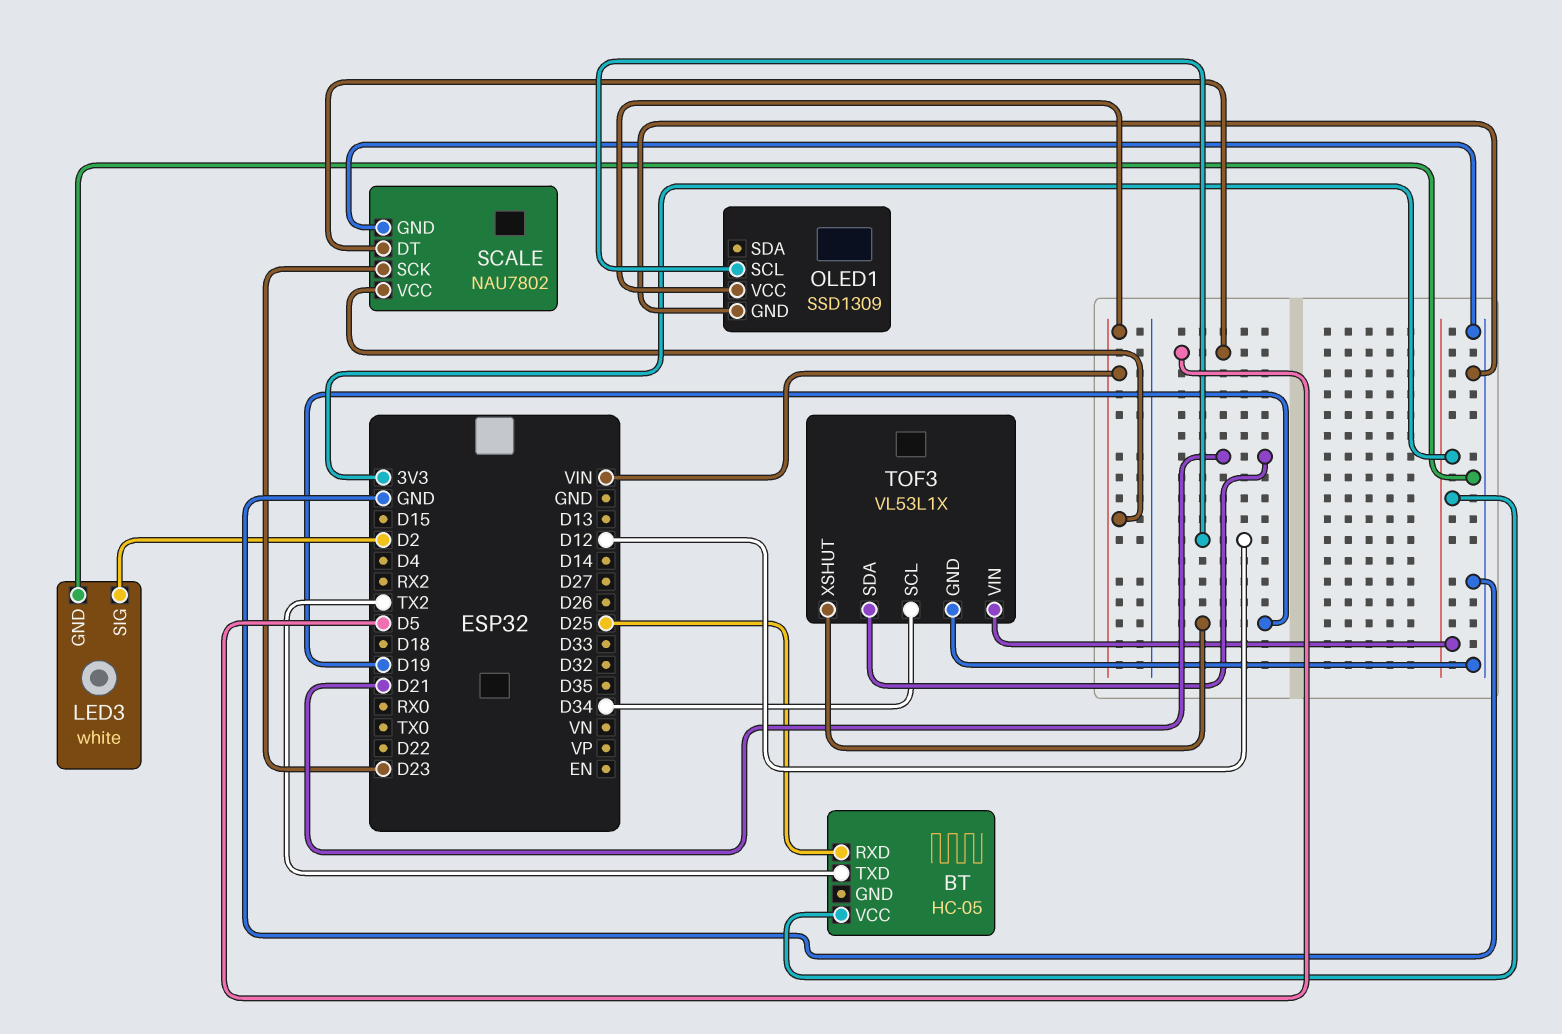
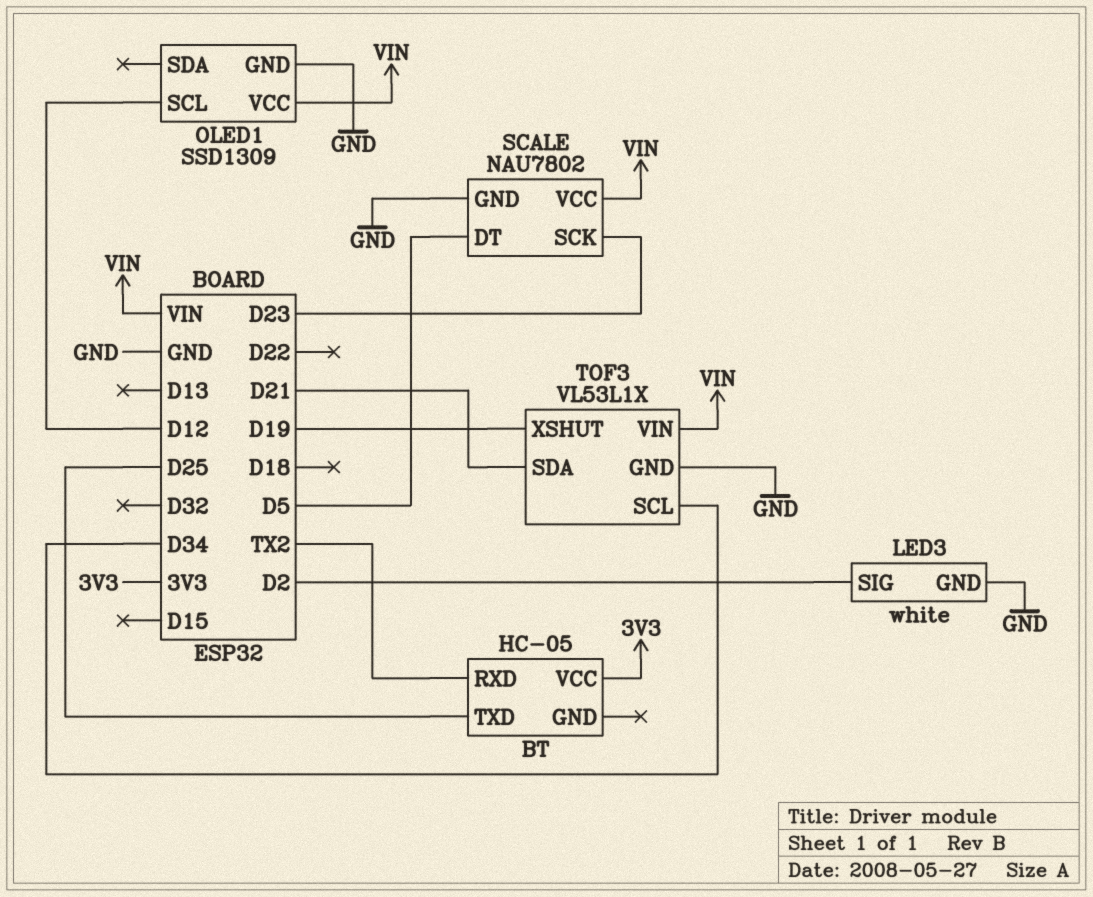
BT pin RXD: D25 -> TX2
BT pin TXD: TX2 -> D25
TOF3 pin VIN: 3V3 -> VIN

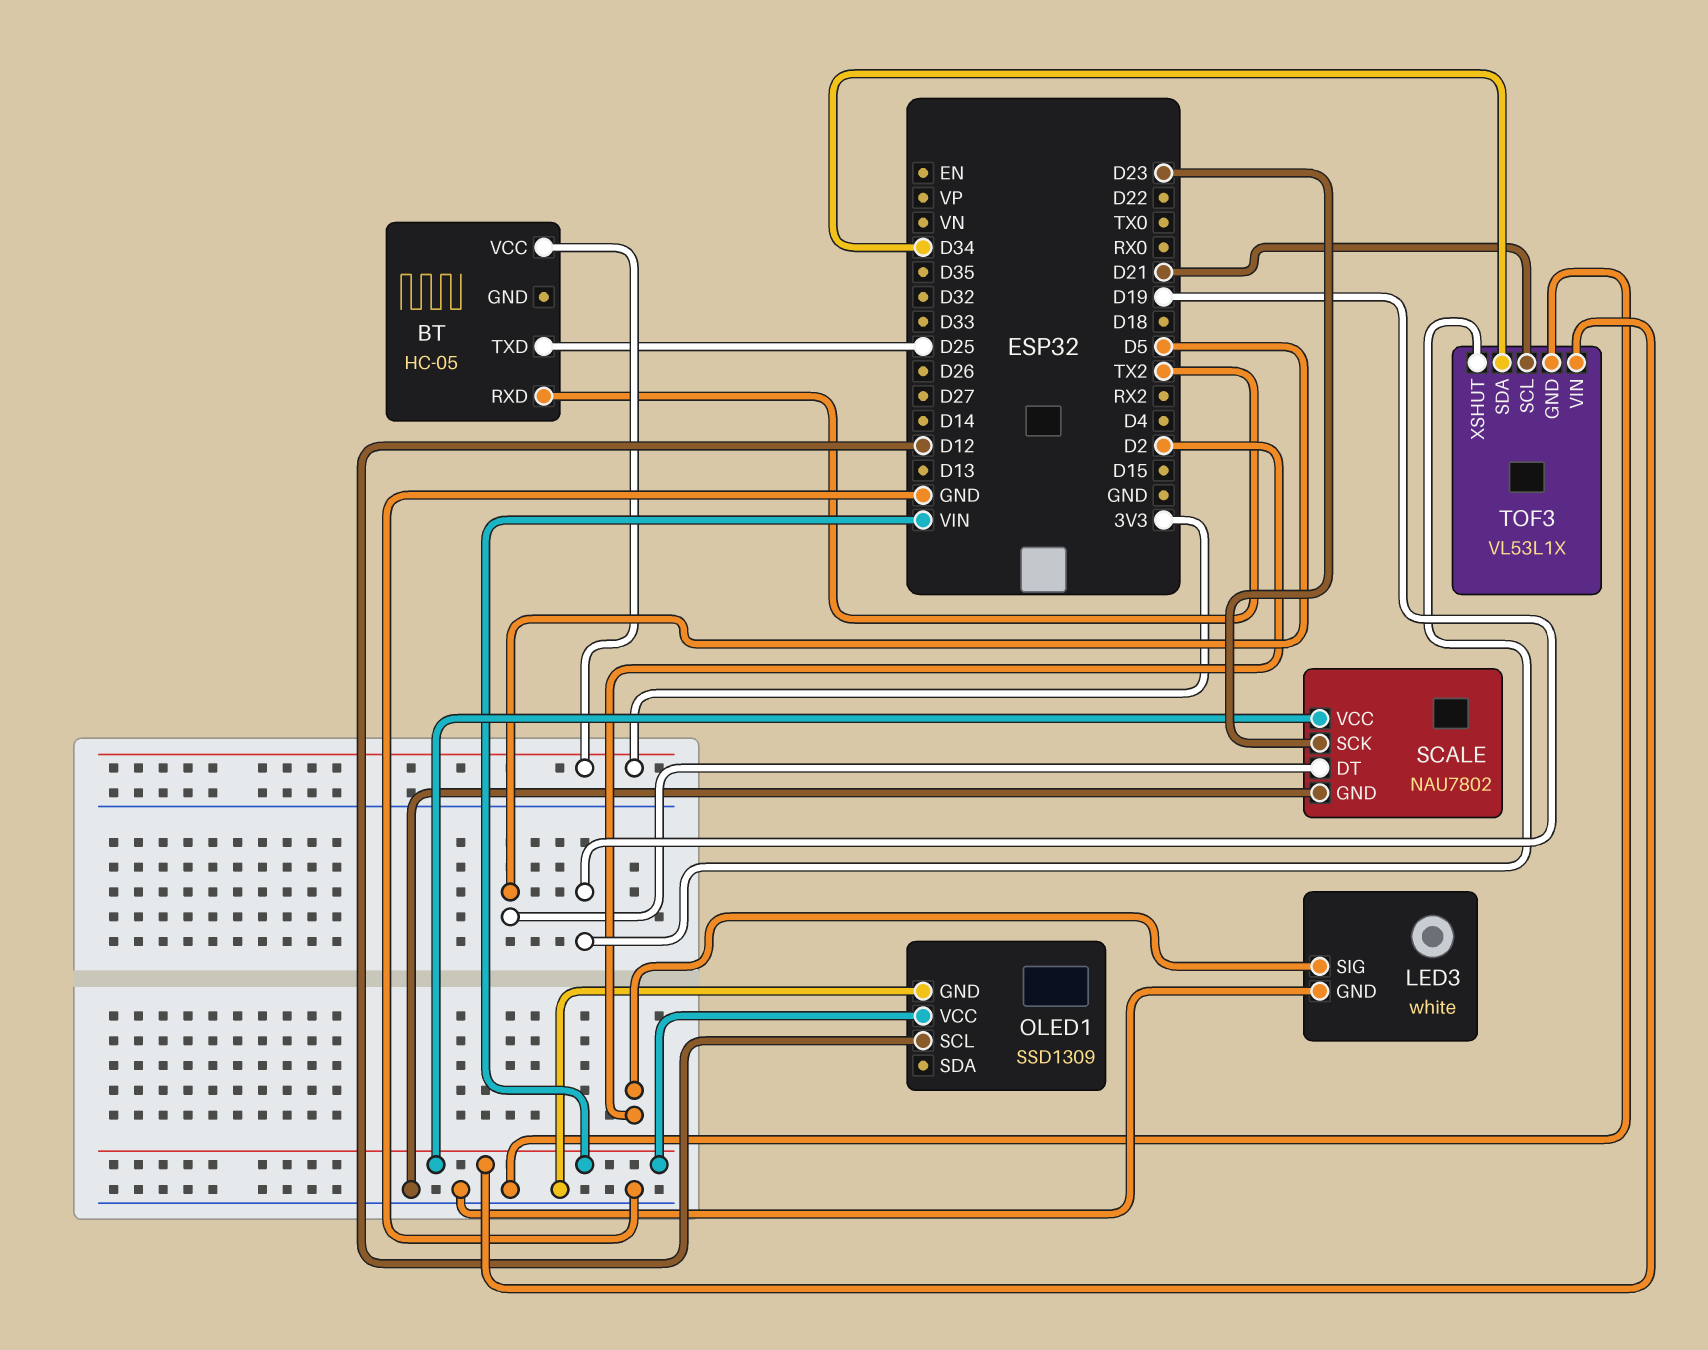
TOF3 pin SCL: D34 -> D21
TOF3 pin SDA: D21 -> D34

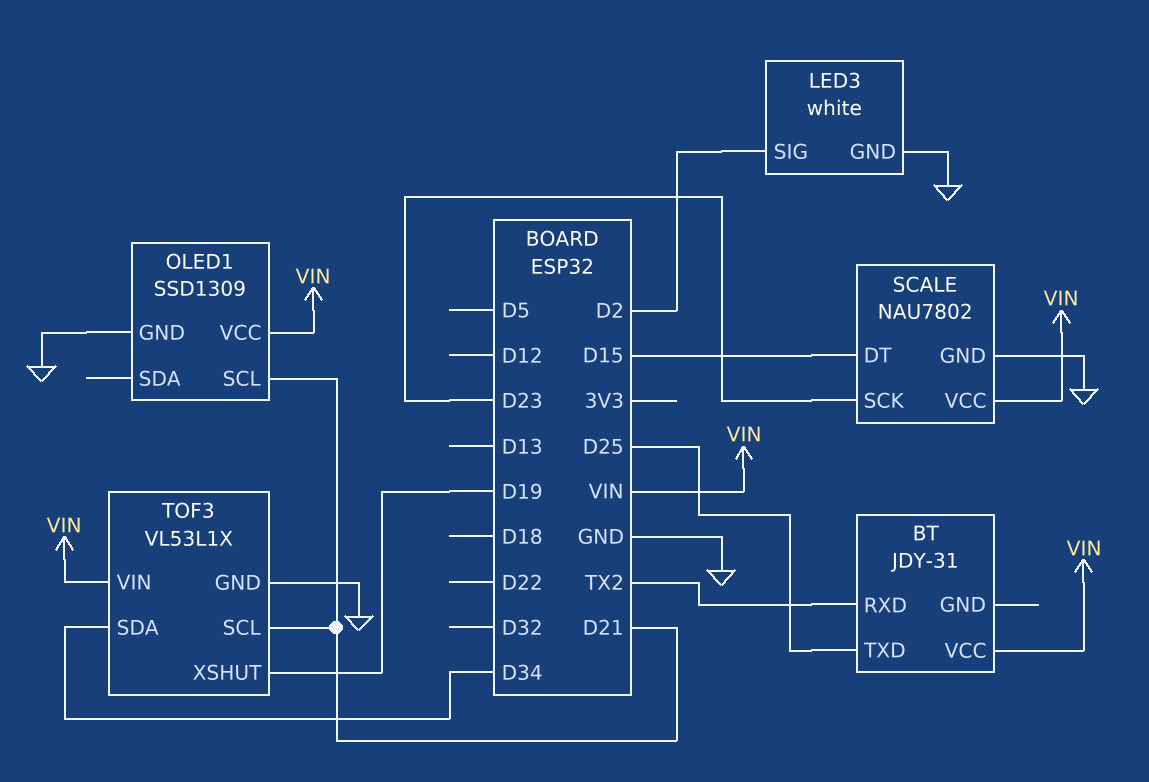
BT: HC-05 -> JDY-31
BT pin VCC: 3V3 -> VIN
OLED1 pin SCL: D12 -> D21
SCALE pin DT: D5 -> D15

